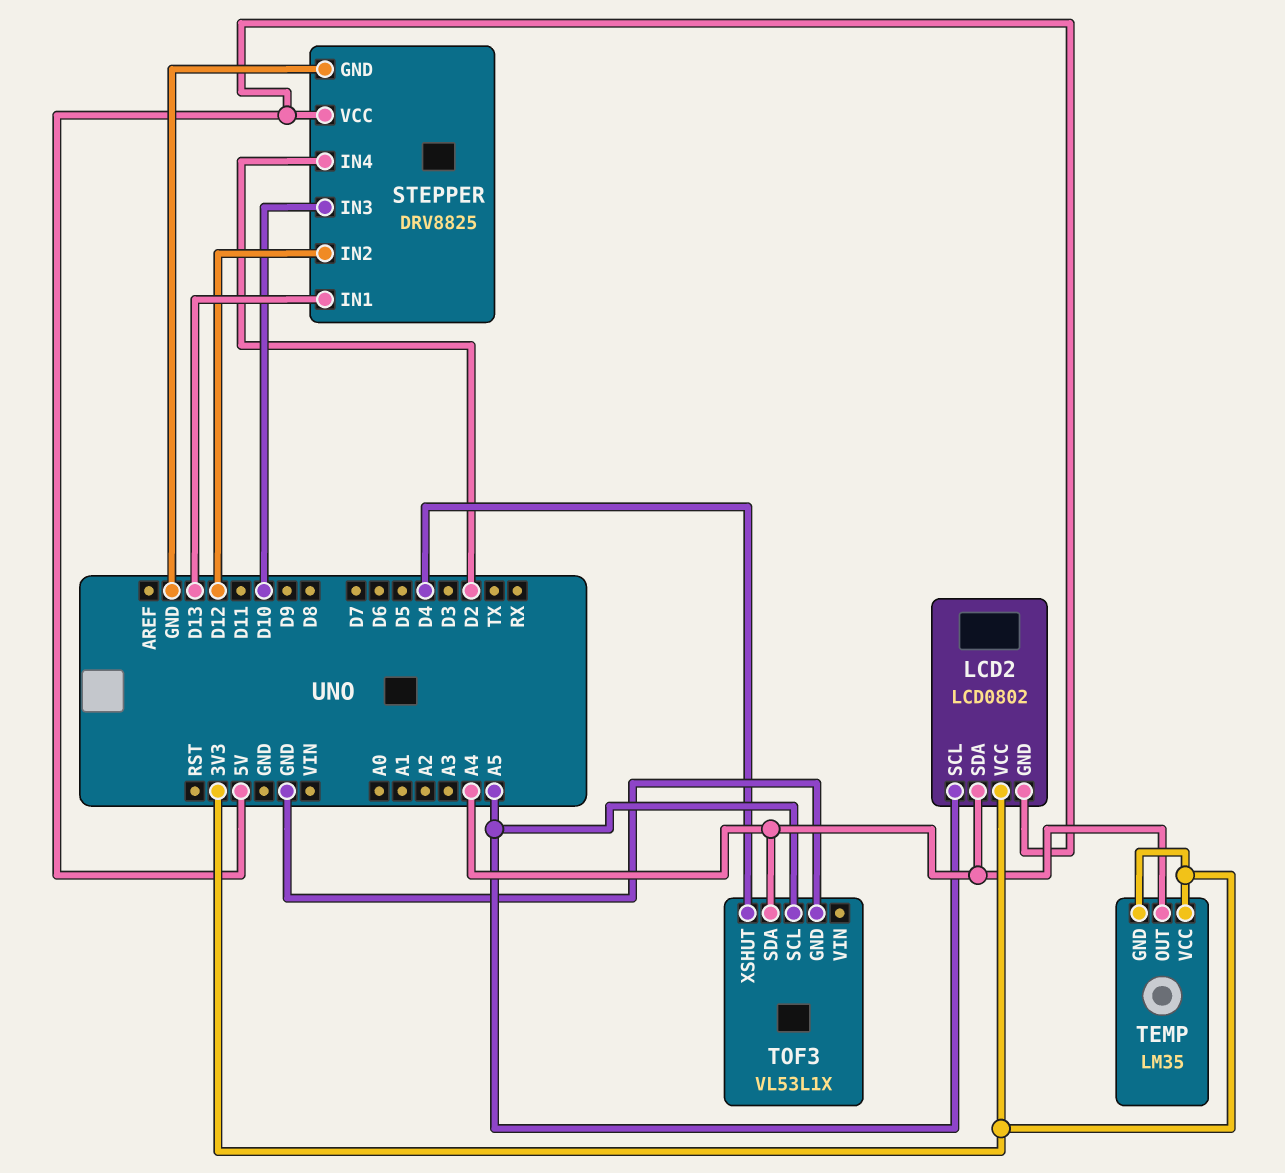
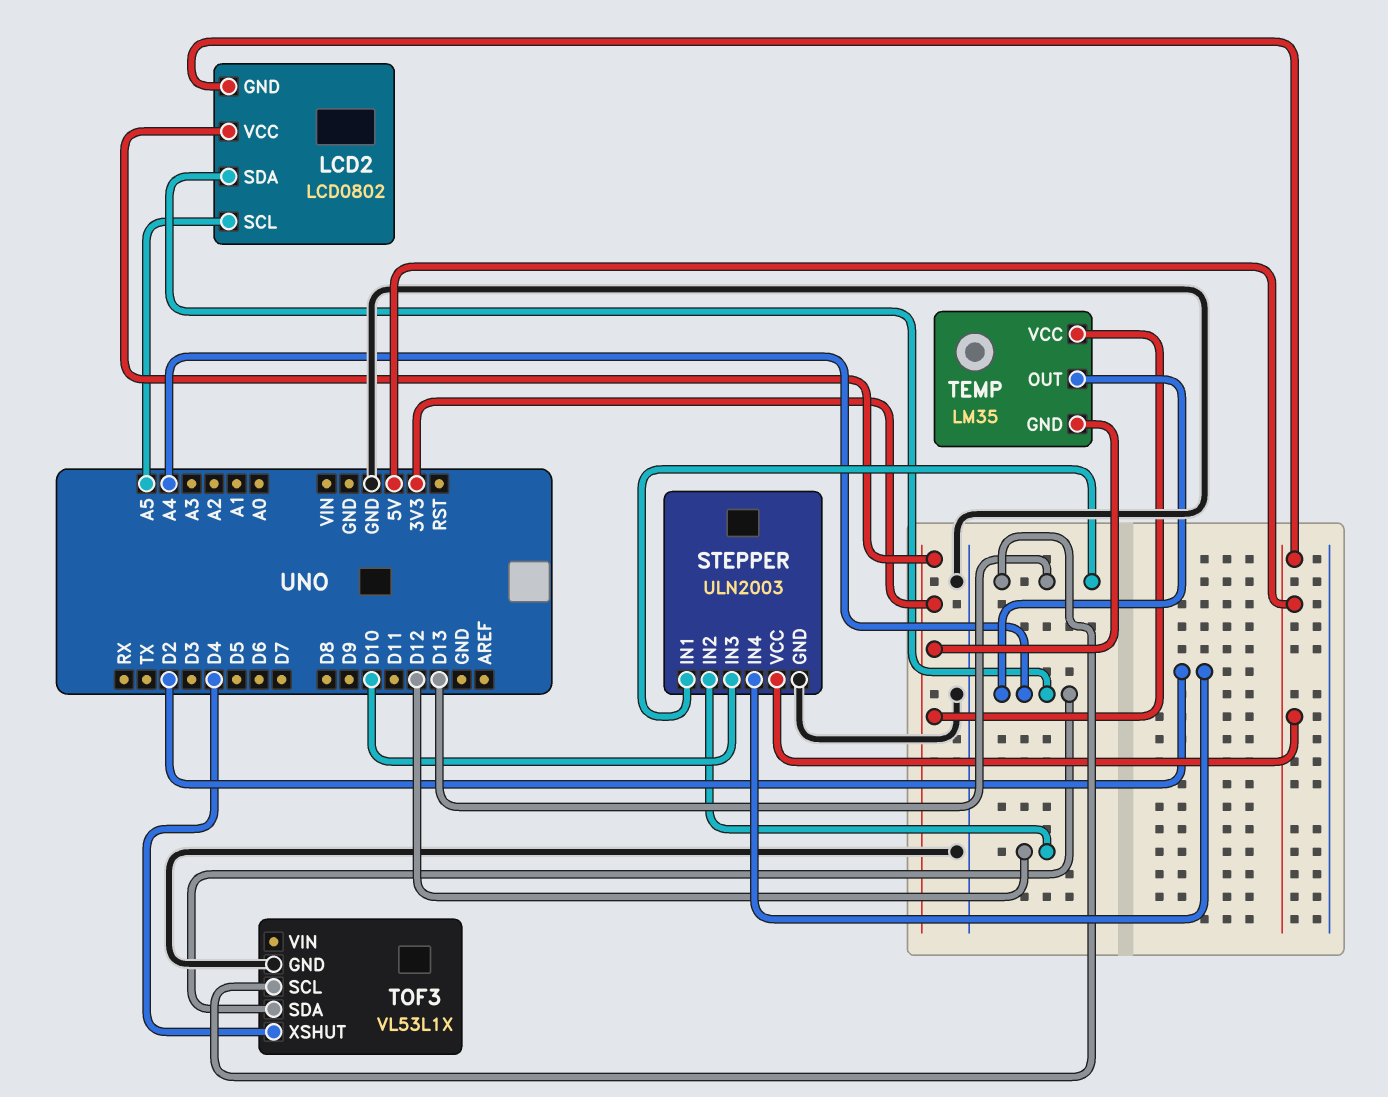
STEPPER: DRV8825 -> ULN2003
TOF3 pin SCL: A5 -> D13

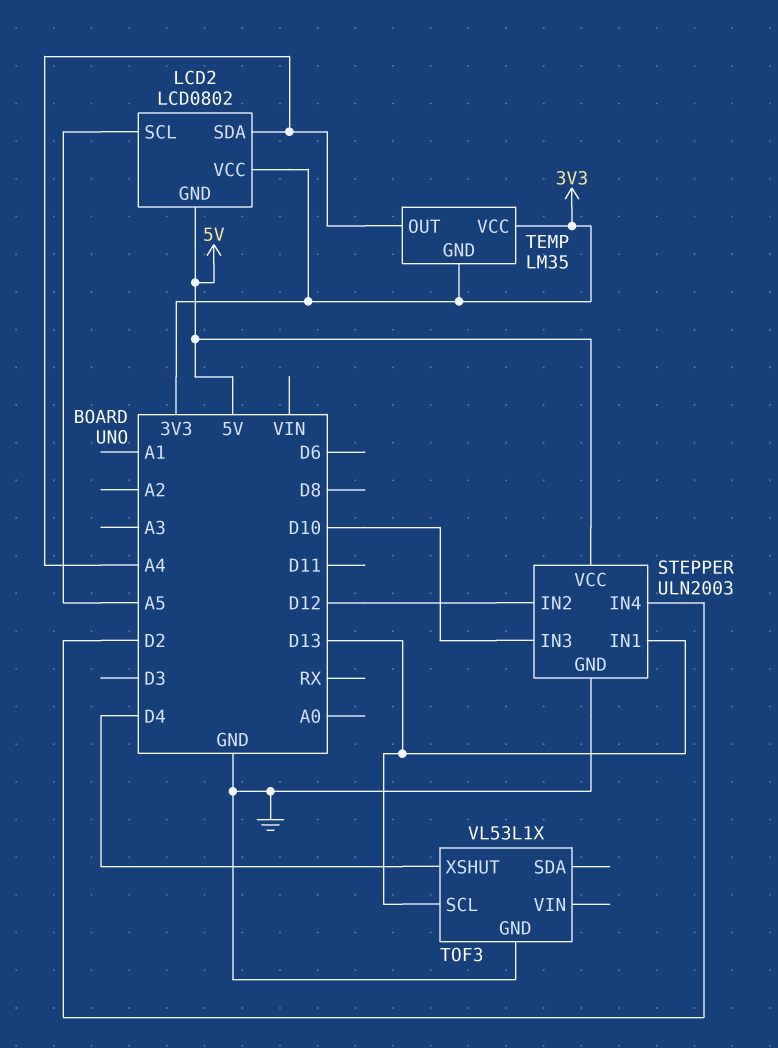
TOF3 pin SDA: A4 -> none

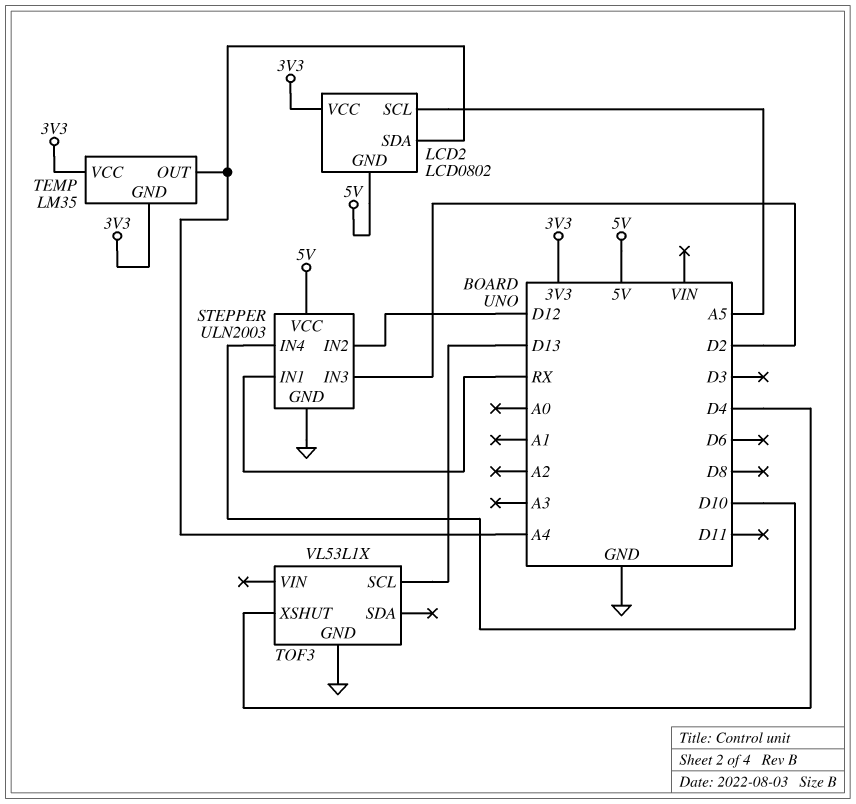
STEPPER pin IN1: D13 -> RX
STEPPER pin IN3: D10 -> D2
STEPPER pin IN4: D2 -> D10

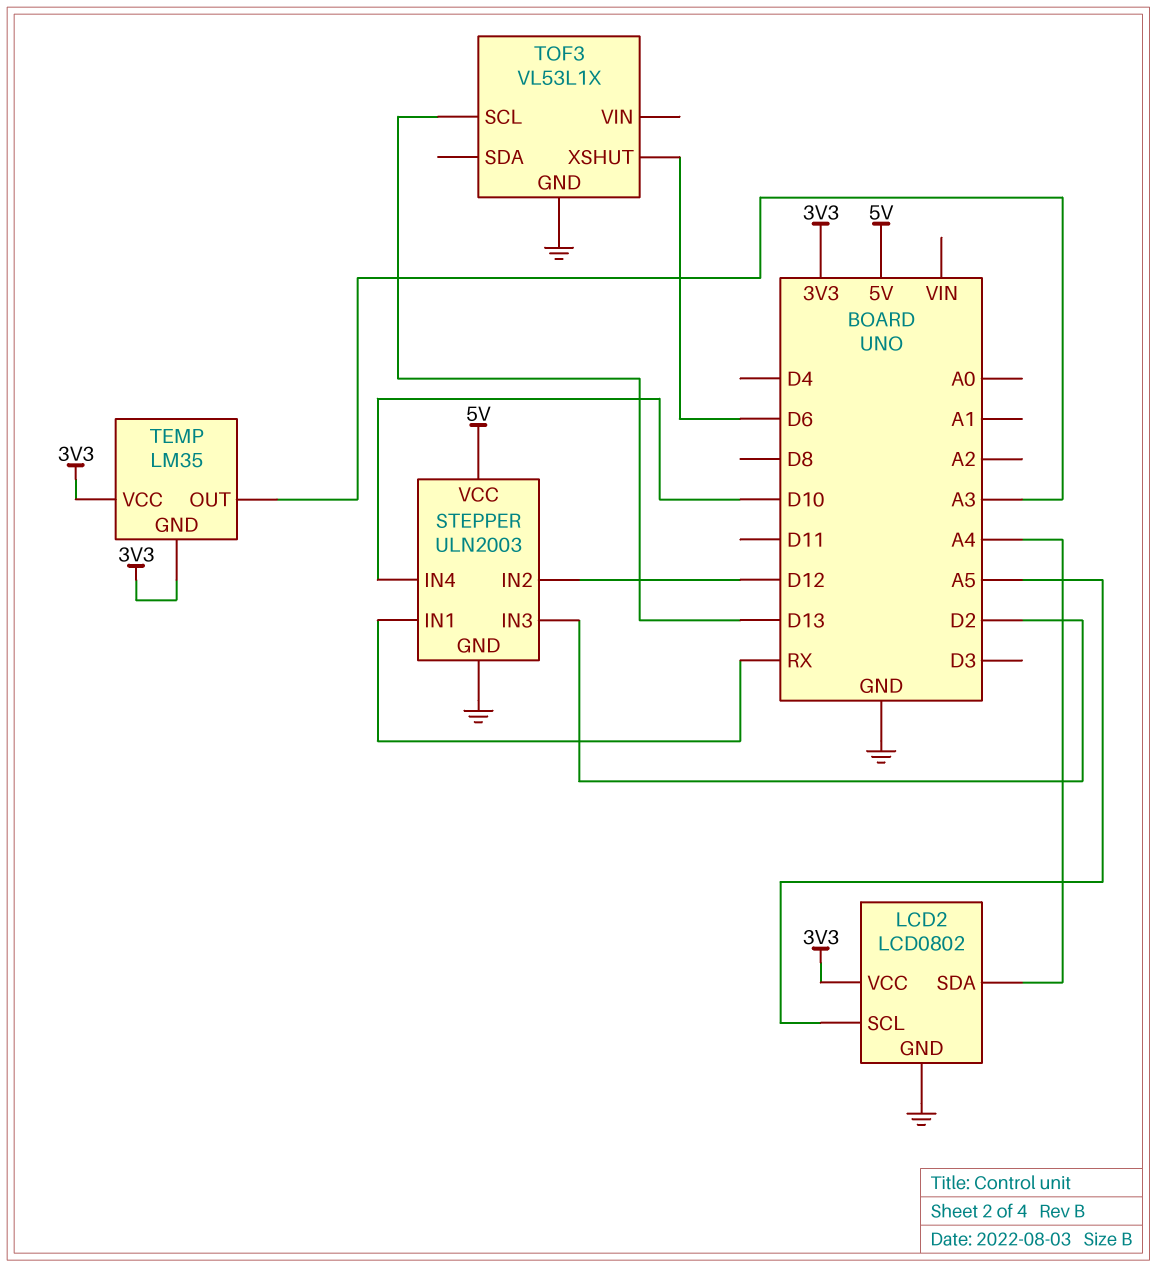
LCD2 pin GND: 5V -> GND
TEMP pin OUT: A4 -> A3
TOF3 pin XSHUT: D4 -> D6

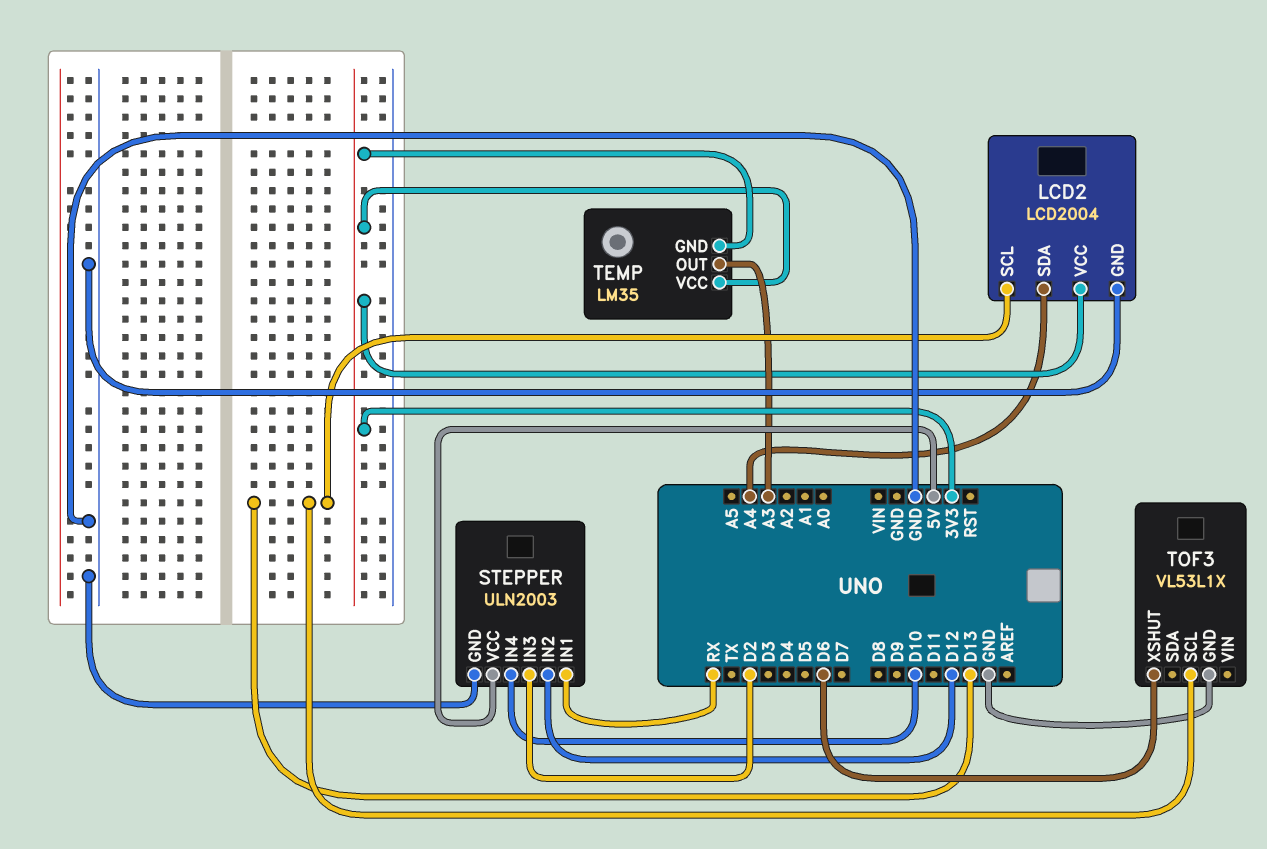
LCD2: LCD0802 -> LCD2004
LCD2 pin SCL: A5 -> D13

